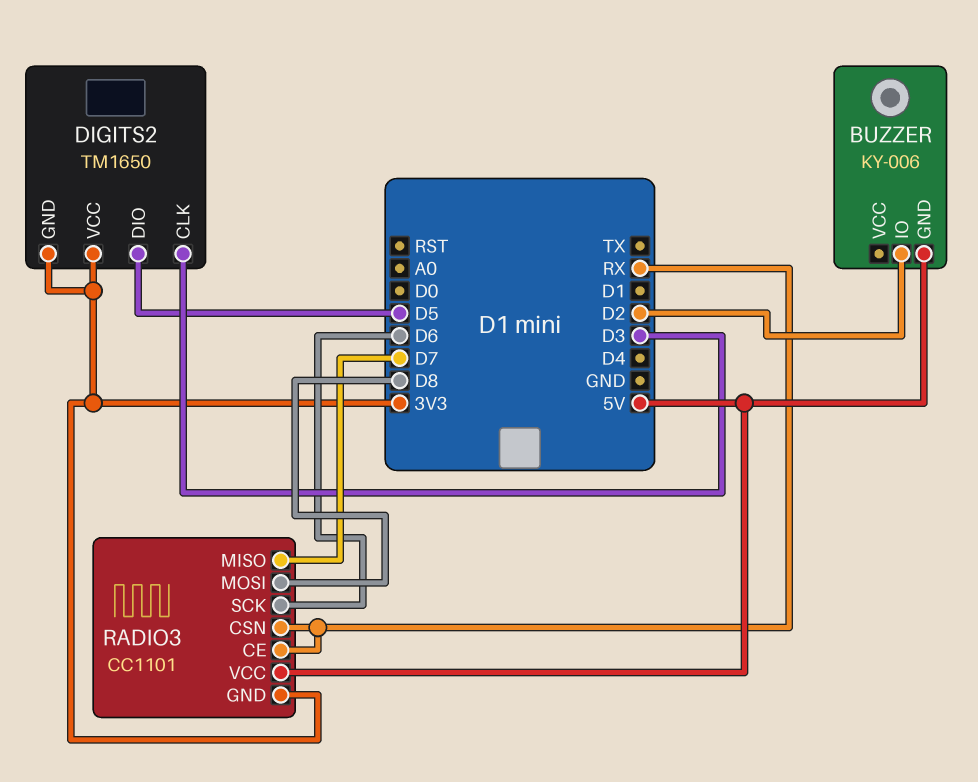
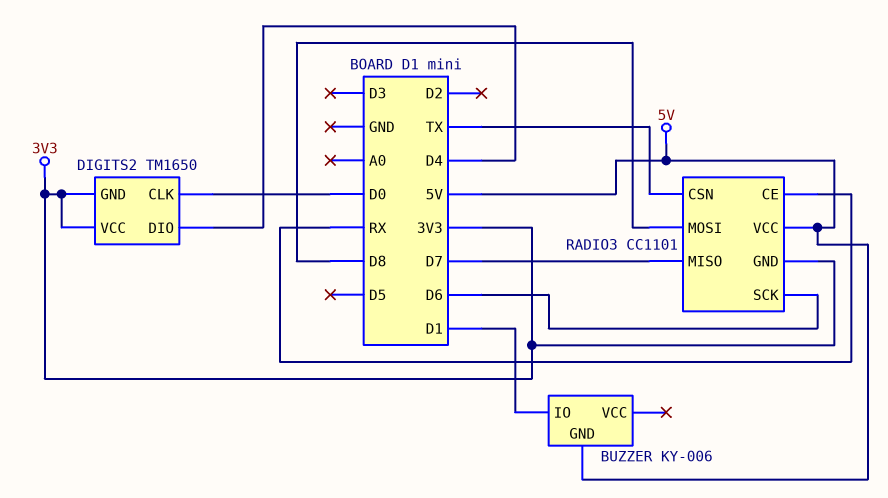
BUZZER pin IO: D2 -> D1
DIGITS2 pin CLK: D3 -> D0
DIGITS2 pin DIO: D5 -> D4
RADIO3 pin CSN: RX -> TX

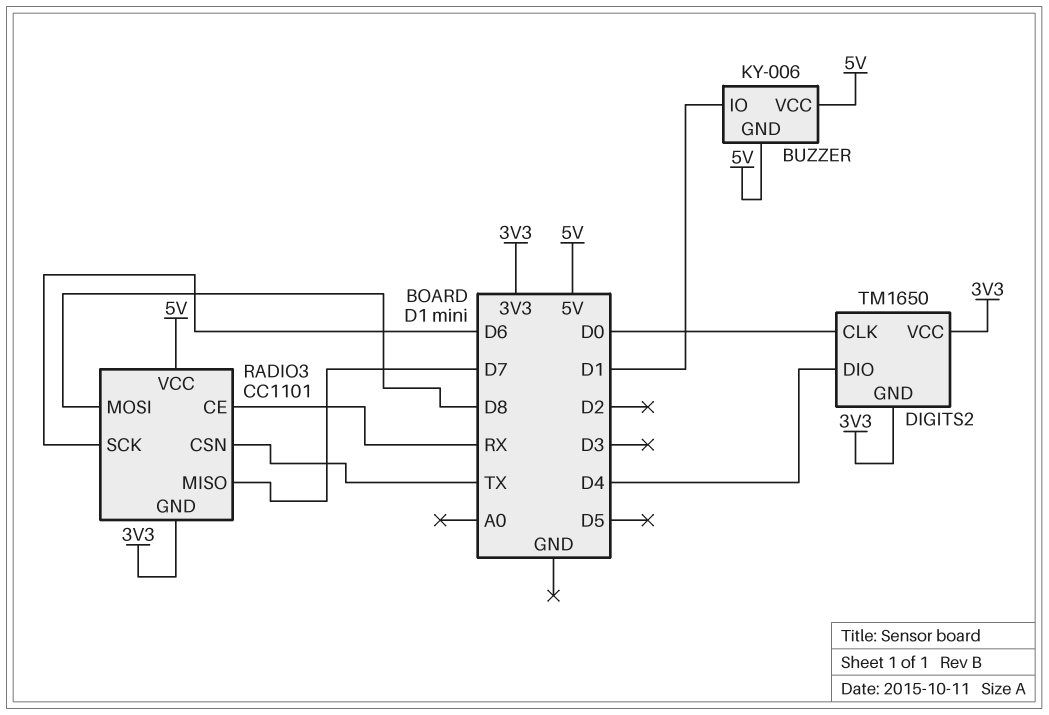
BUZZER pin VCC: none -> 5V

